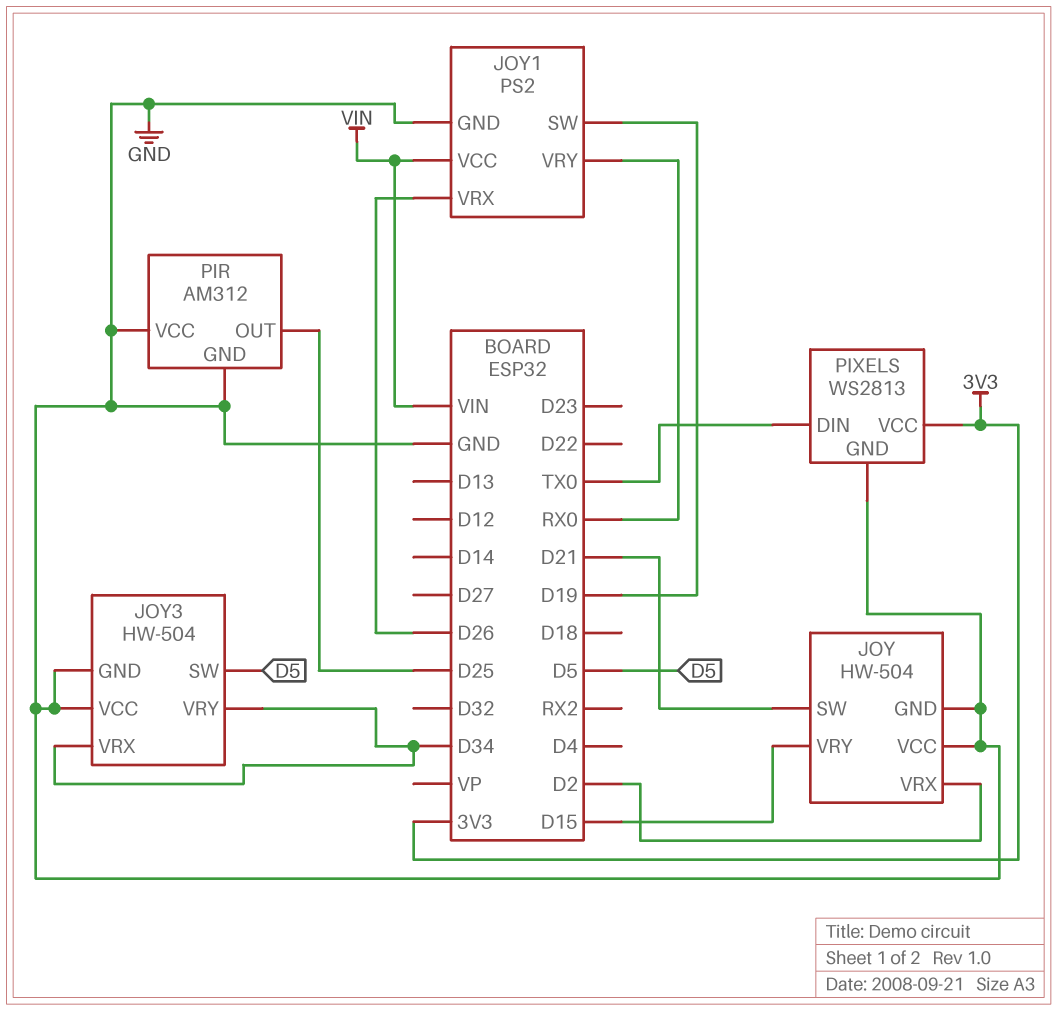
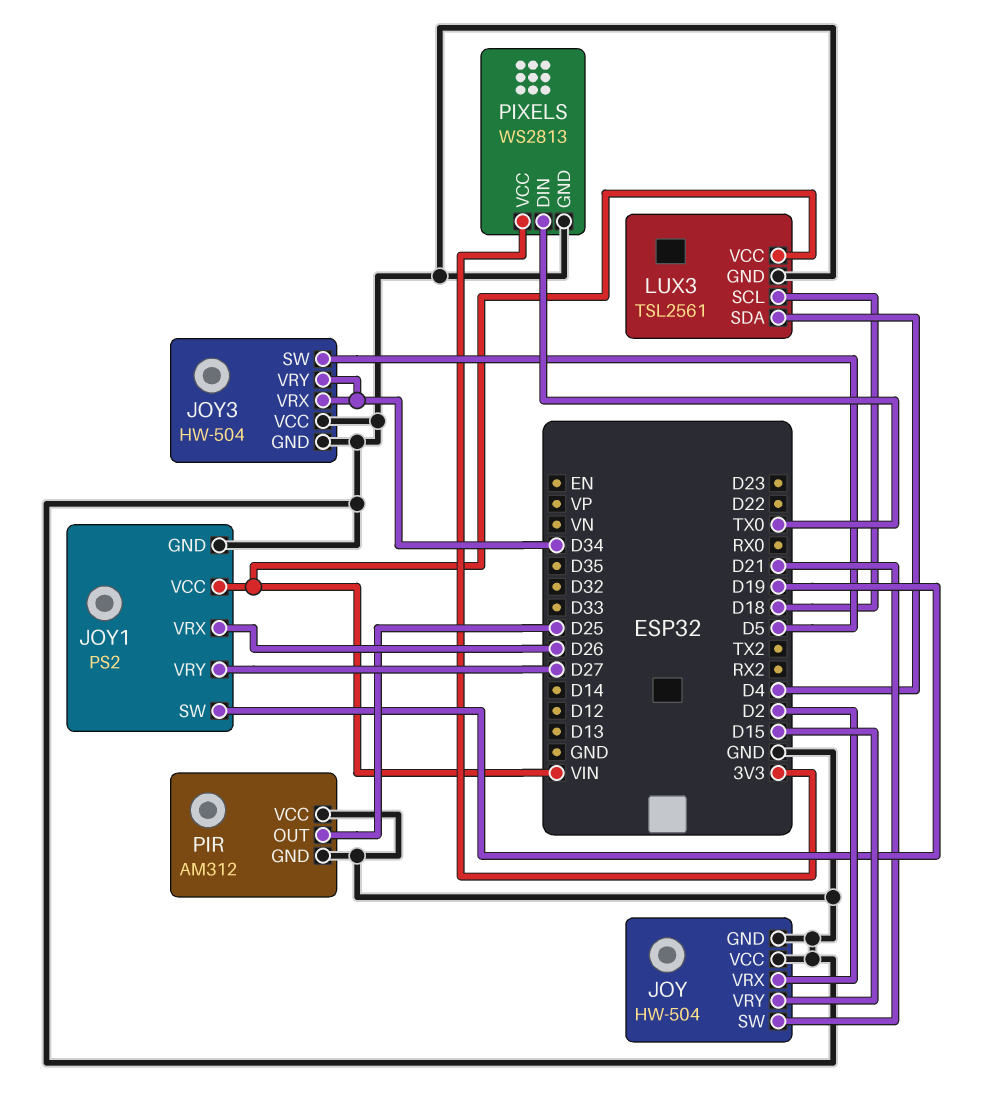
JOY1 pin VRY: RX0 -> D27
LUX3: none -> TSL2561
LUX3 pin GND: none -> GND
LUX3 pin SCL: none -> D18
LUX3 pin SDA: none -> D4
LUX3 pin VCC: none -> VIN

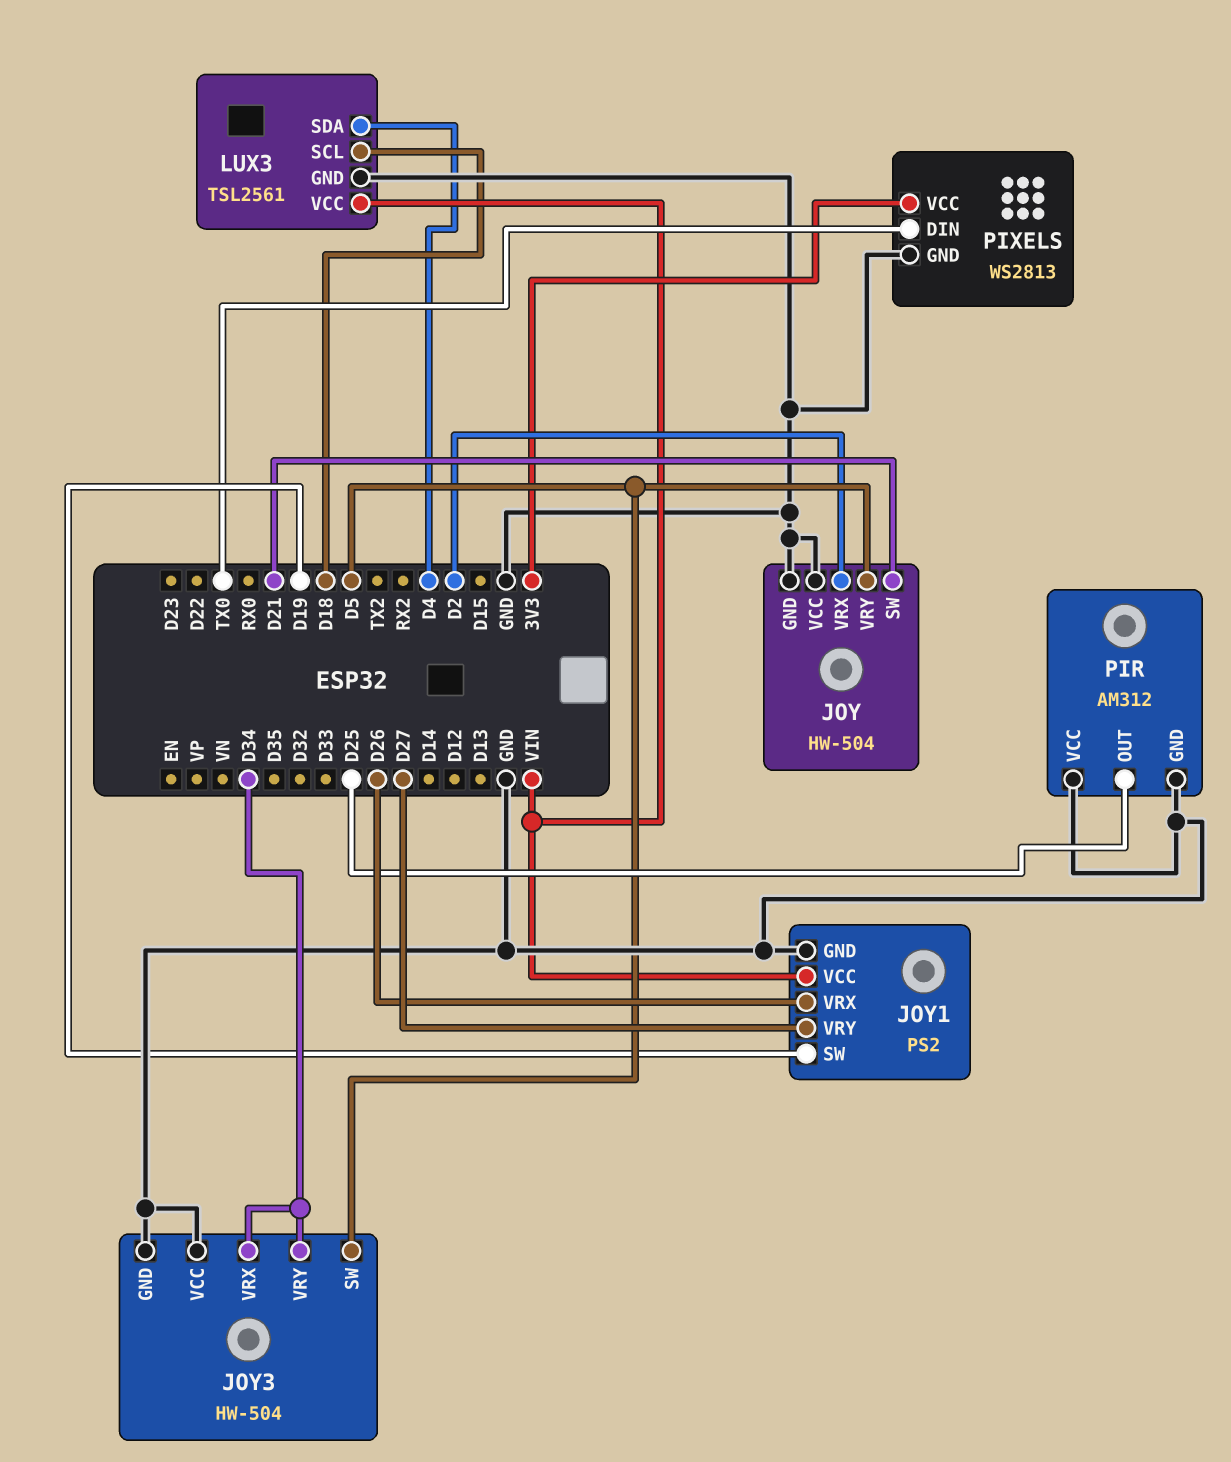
JOY pin VRY: D15 -> D5

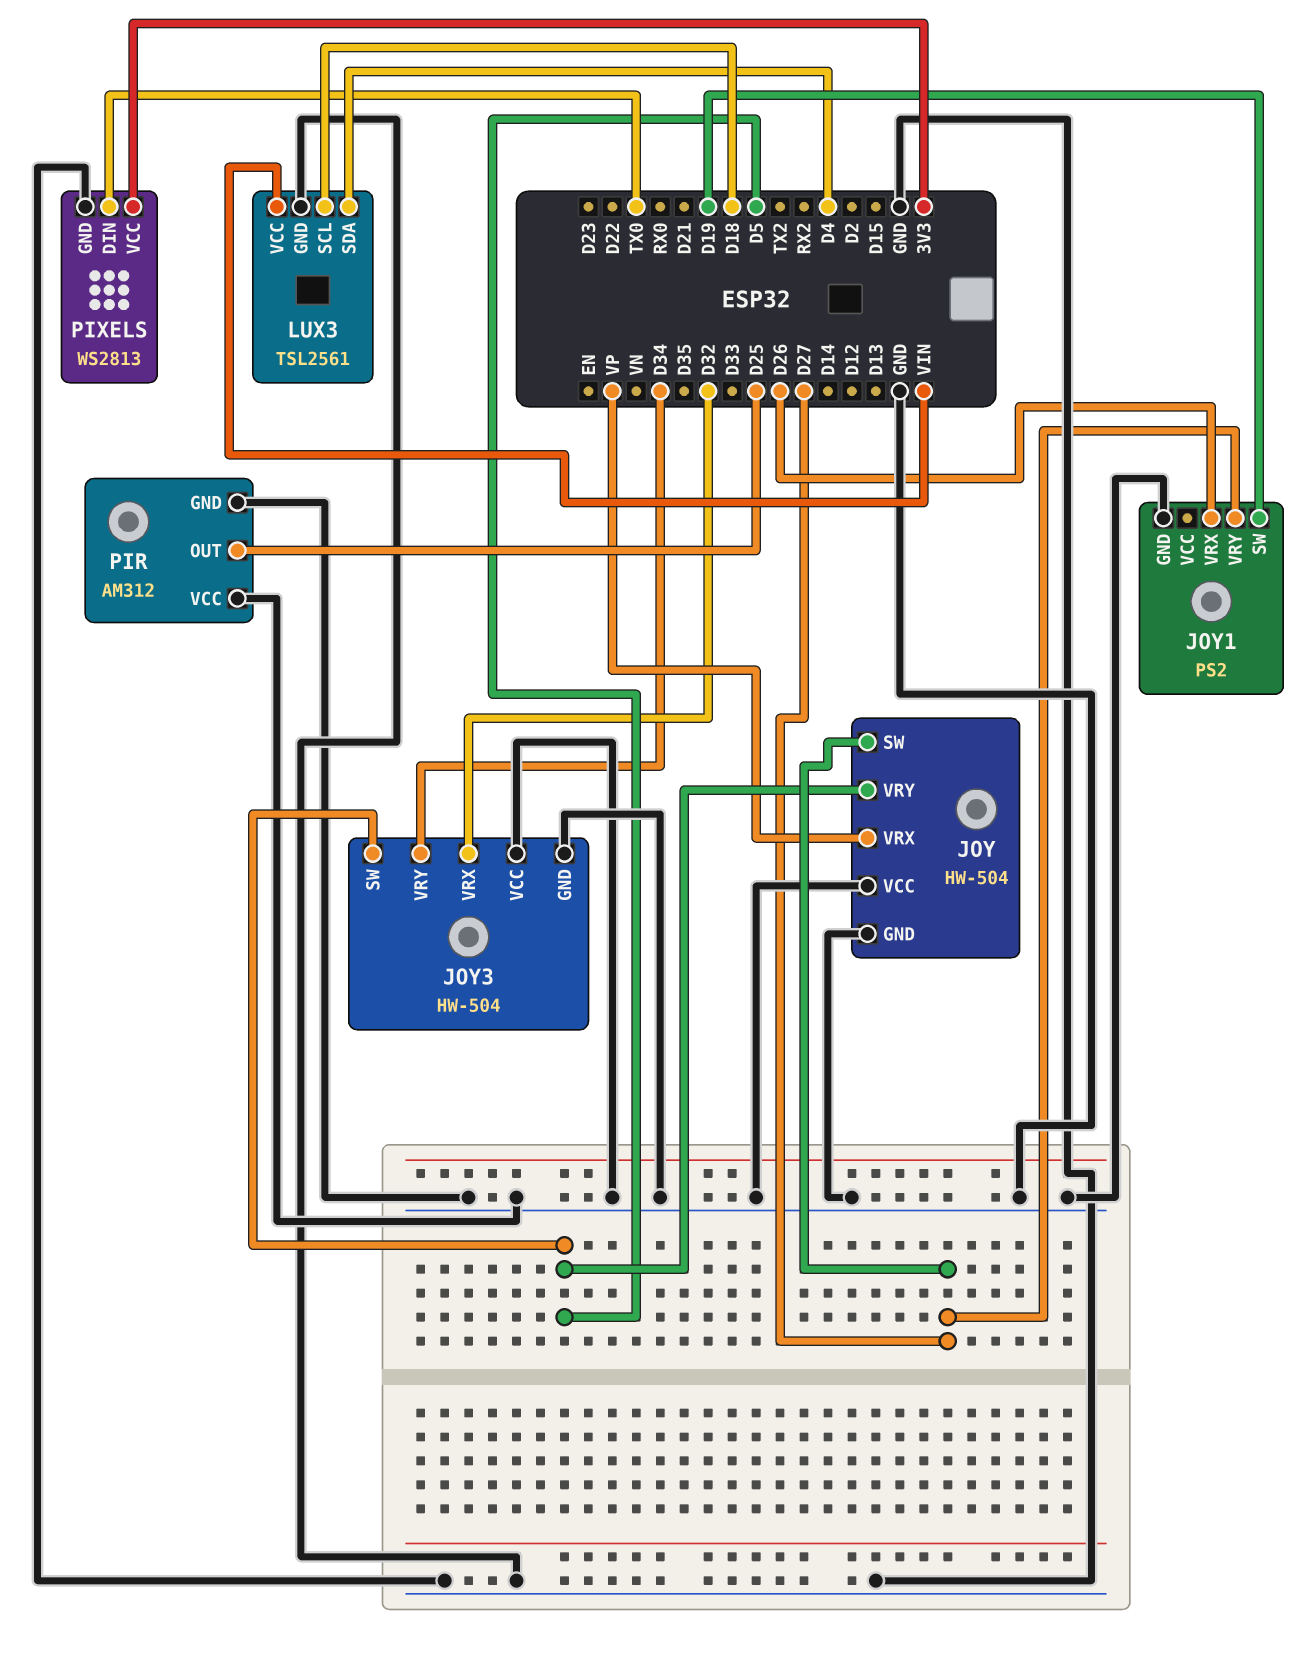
JOY pin SW: D21 -> D27
JOY pin VRX: D2 -> VP
JOY1 pin VCC: VIN -> none
JOY3 pin VRX: D34 -> D32

